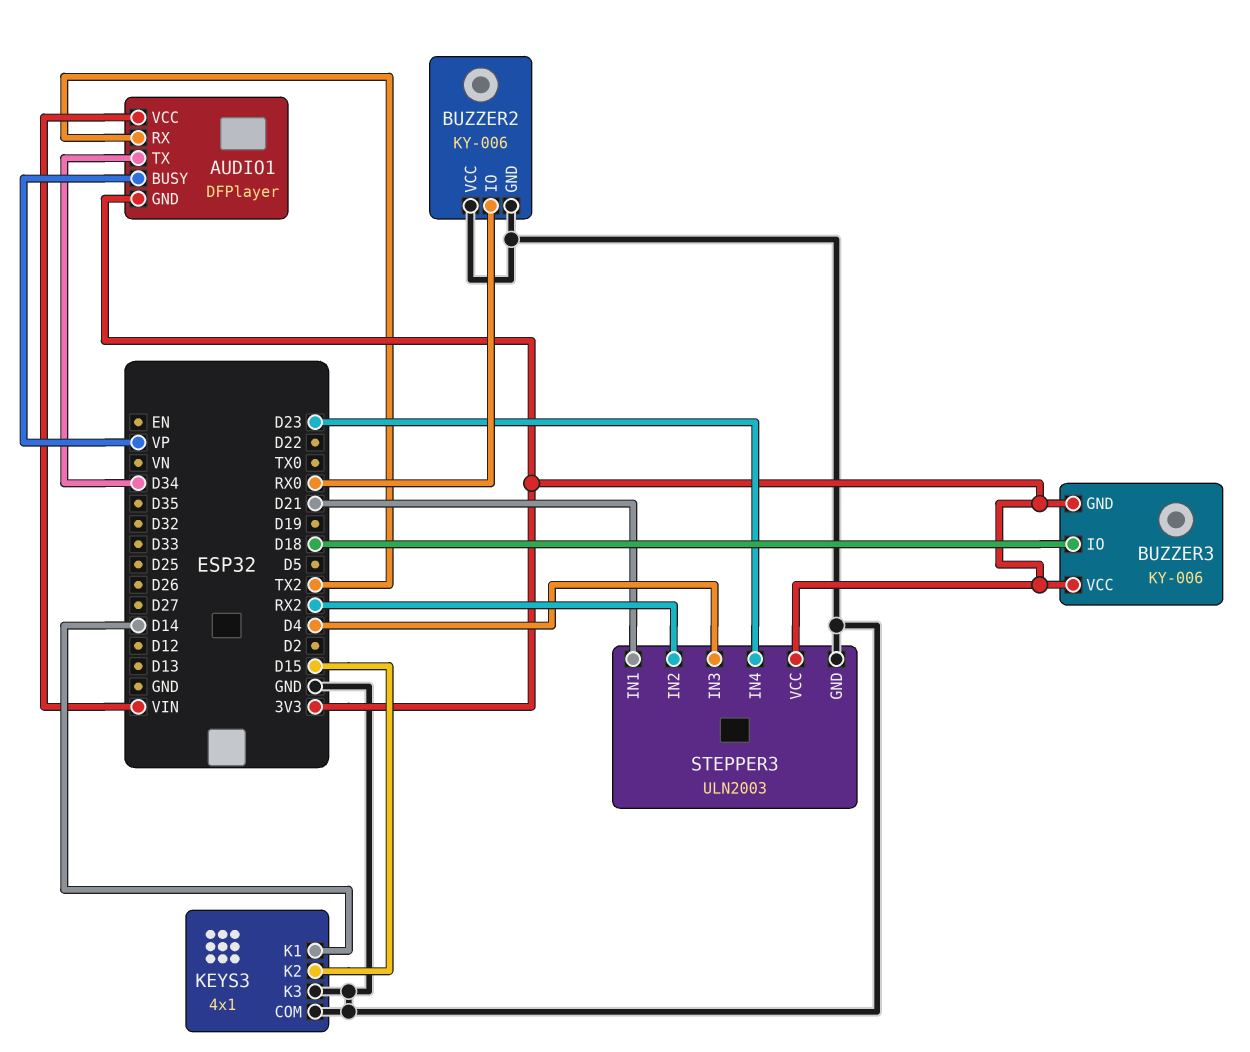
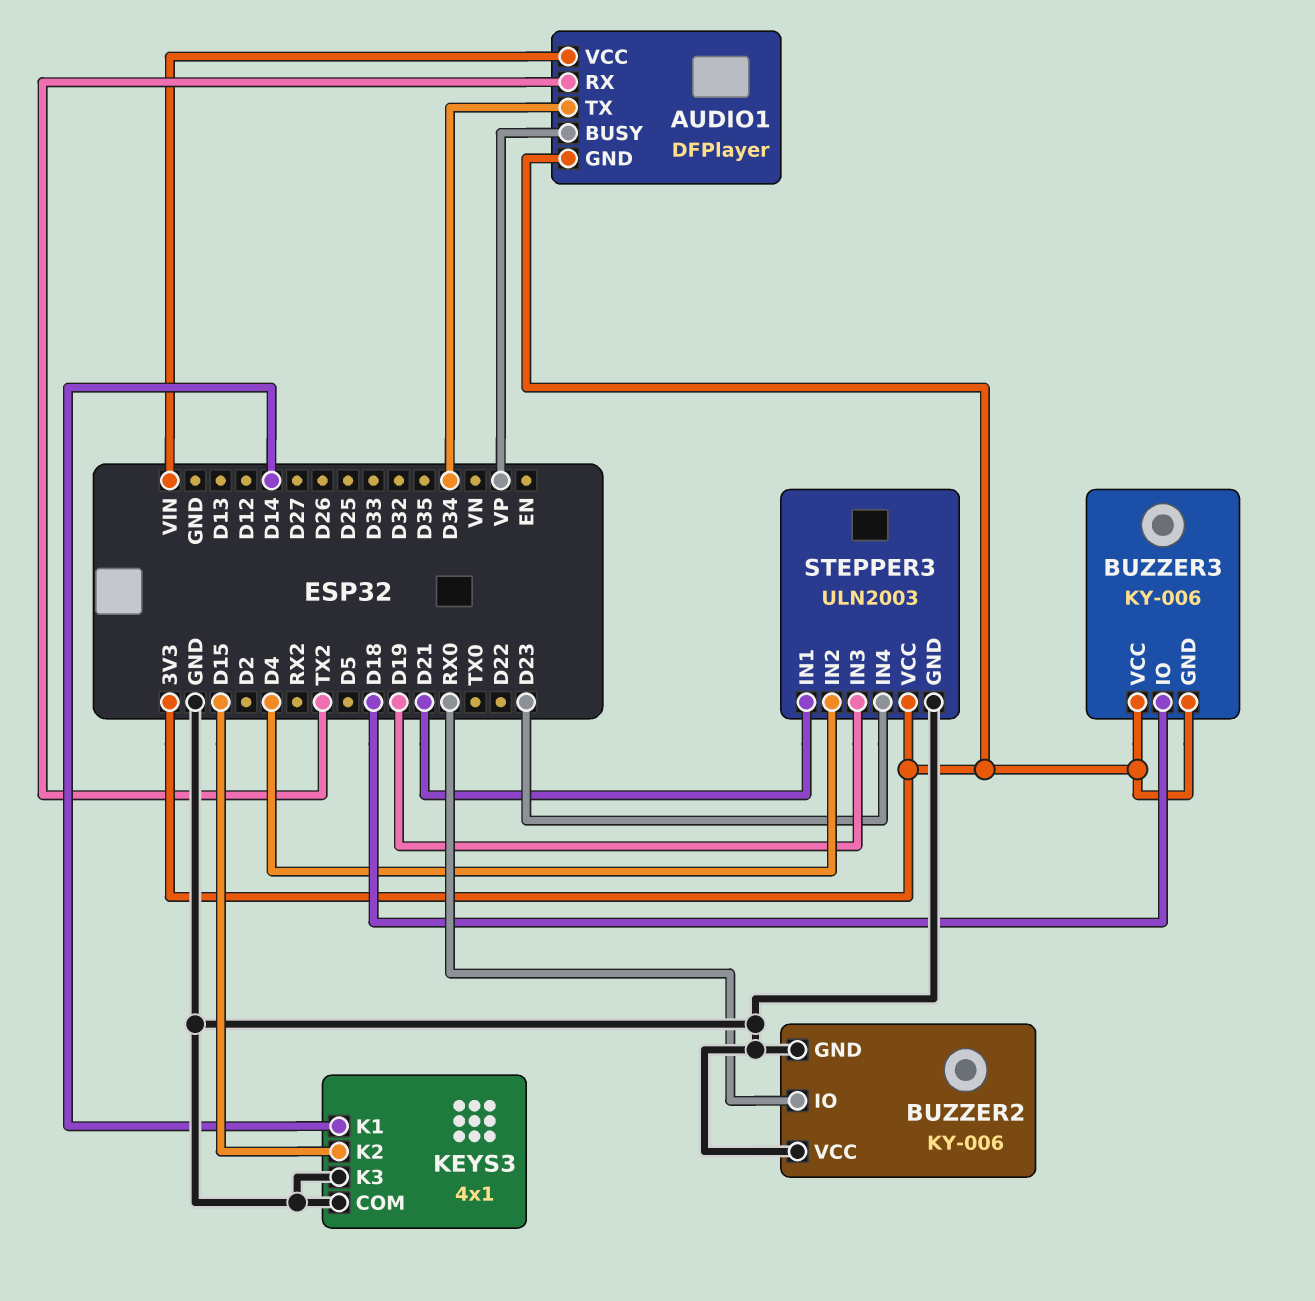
STEPPER3 pin IN2: RX2 -> D4
STEPPER3 pin IN3: D4 -> D19

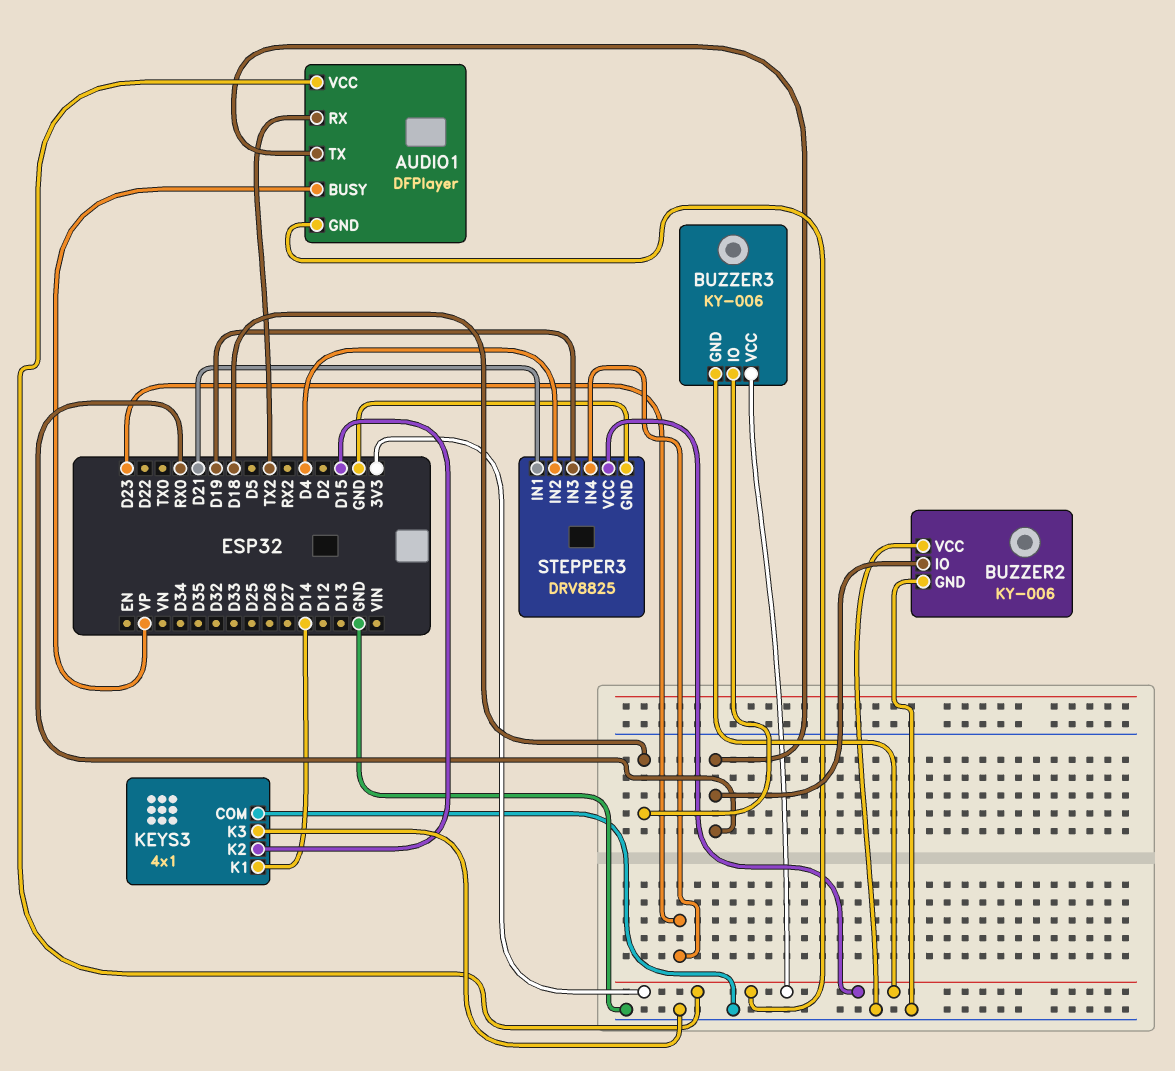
AUDIO1 pin TX: D34 -> RX0
AUDIO1 pin VCC: VIN -> 3V3
STEPPER3: ULN2003 -> DRV8825

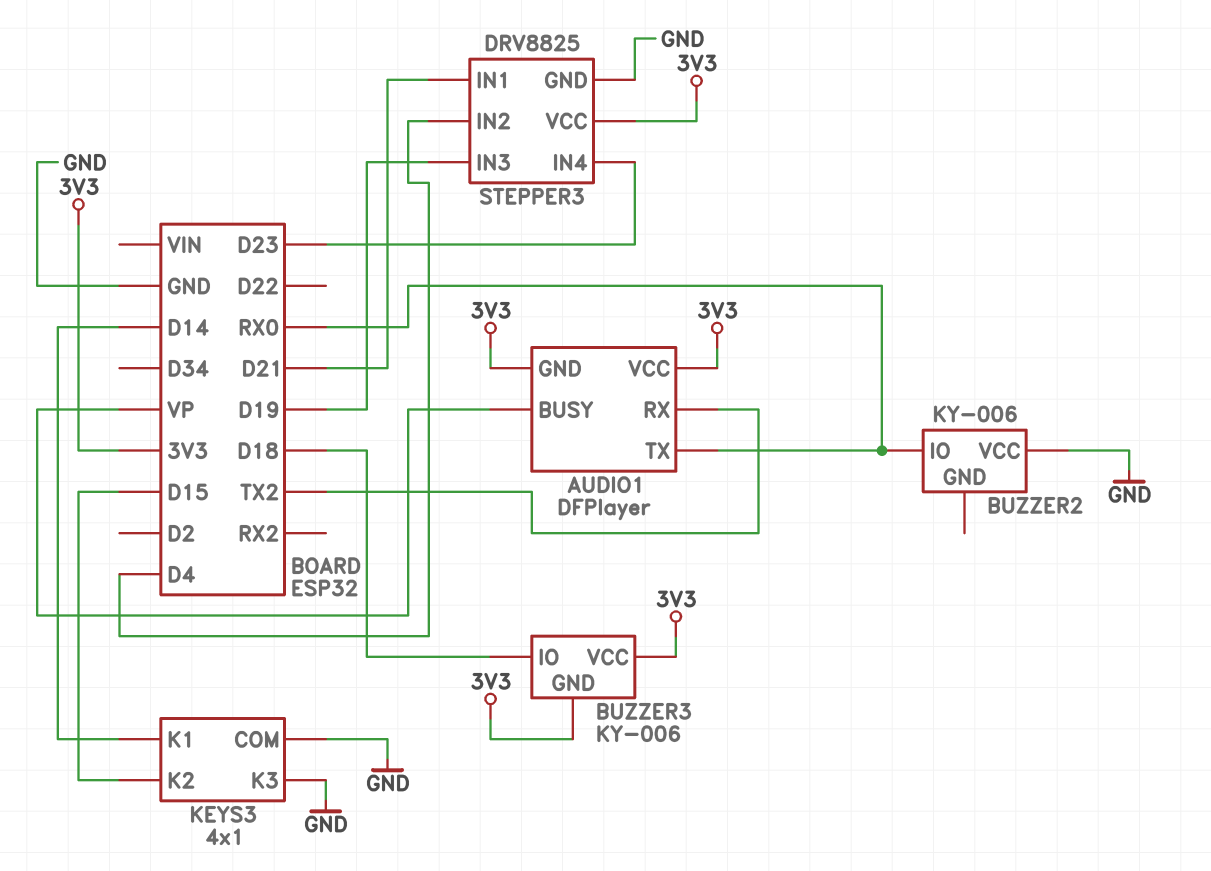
BUZZER2 pin GND: GND -> none

